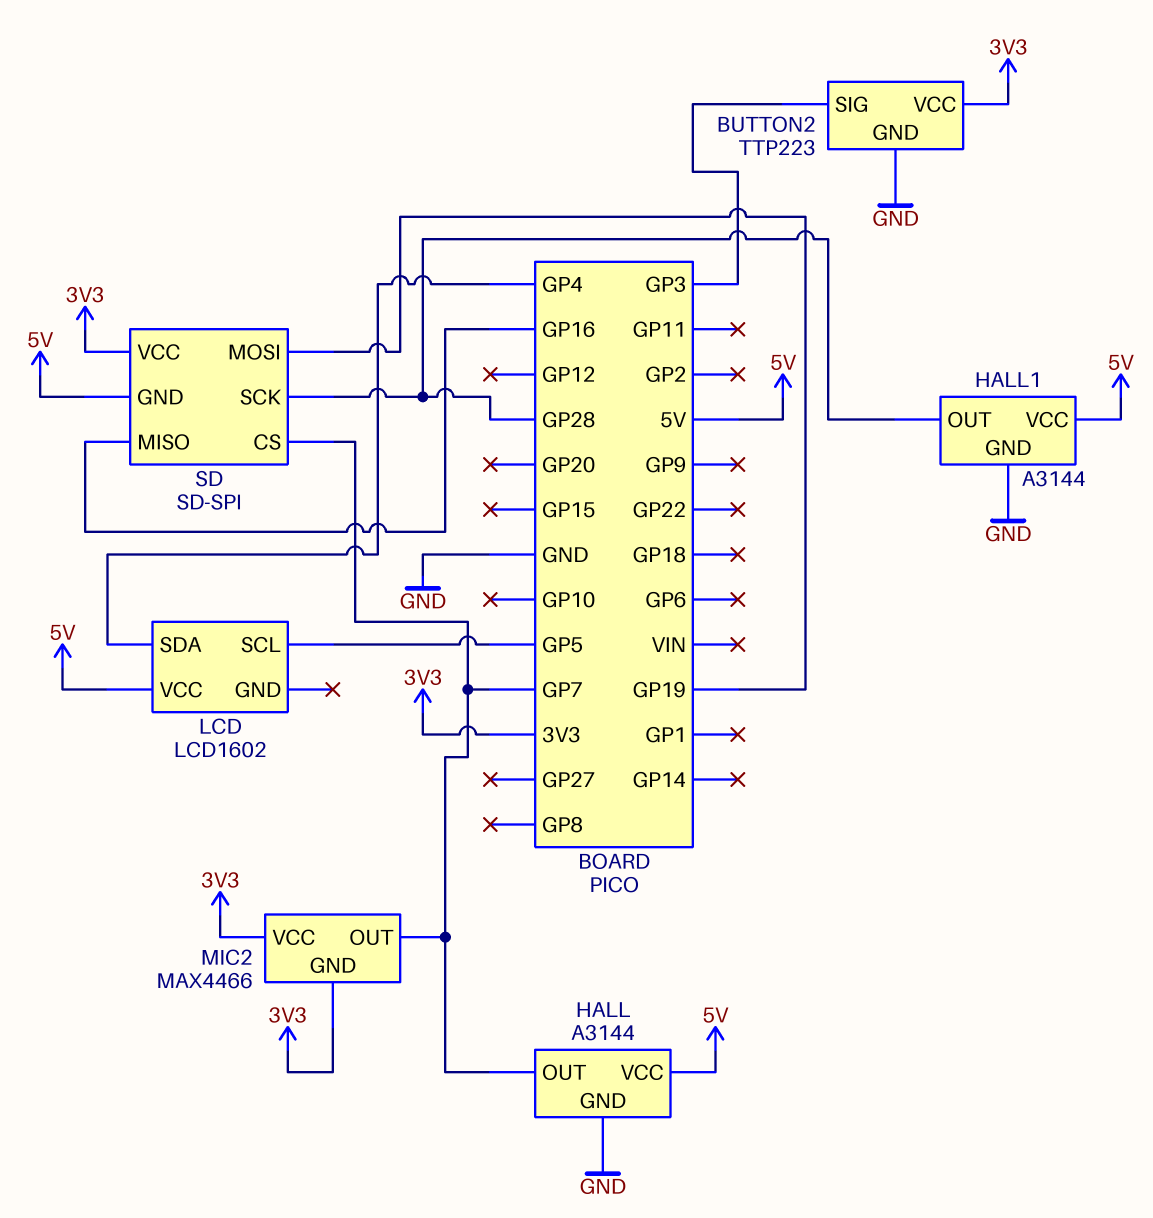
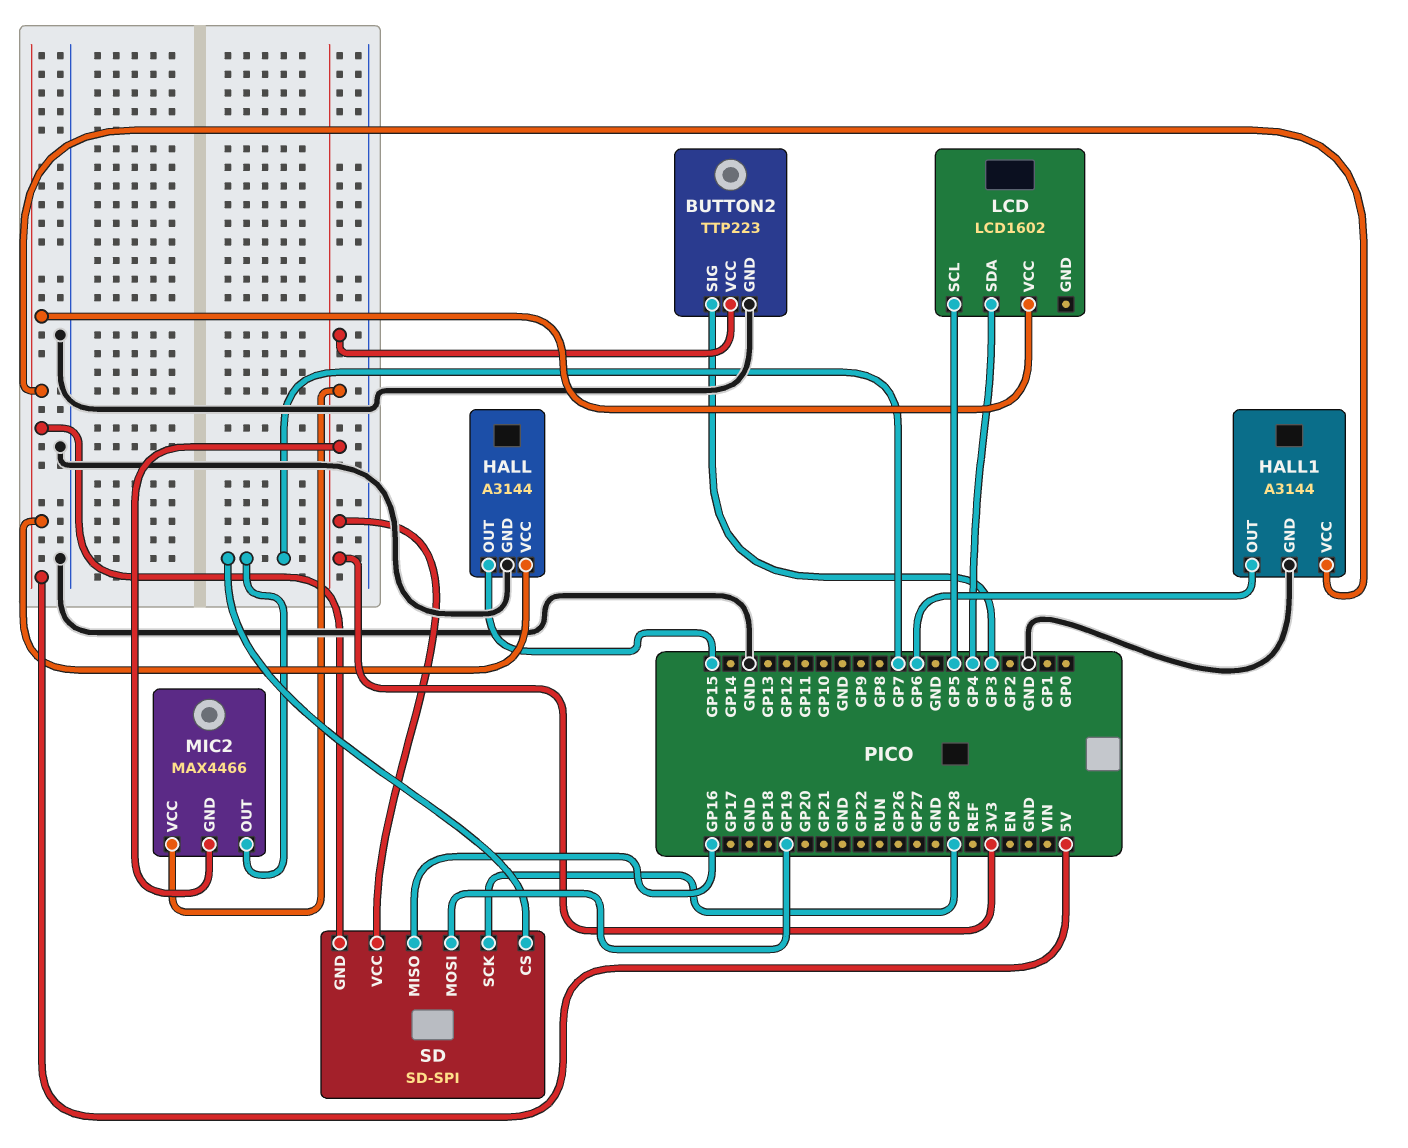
HALL pin OUT: GP7 -> GP15
HALL1 pin OUT: GP28 -> GP6

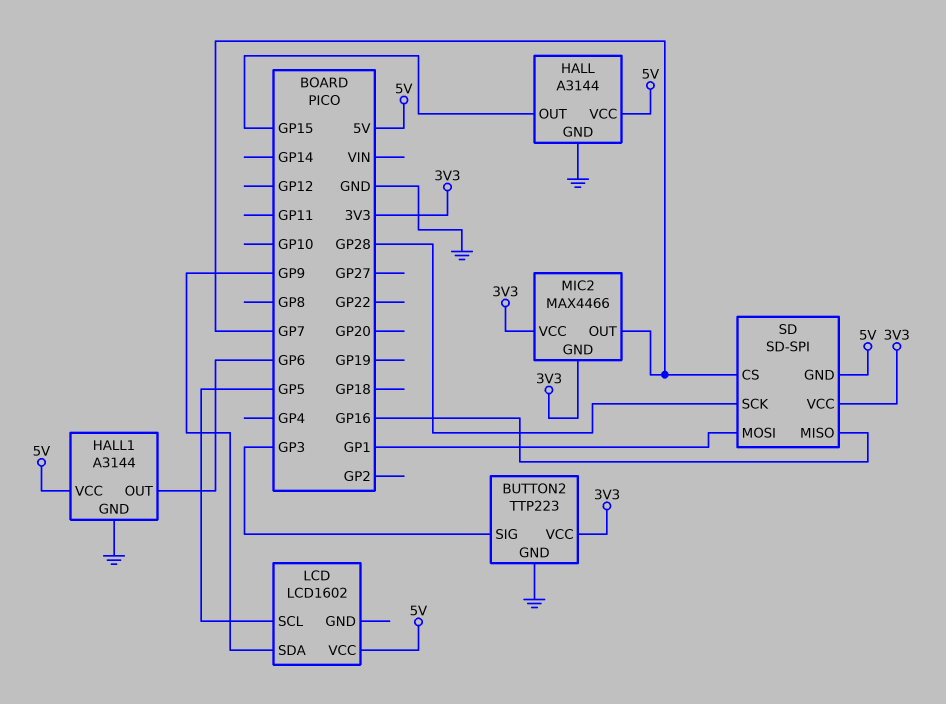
LCD pin SDA: GP4 -> GP9
SD pin MOSI: GP19 -> GP1

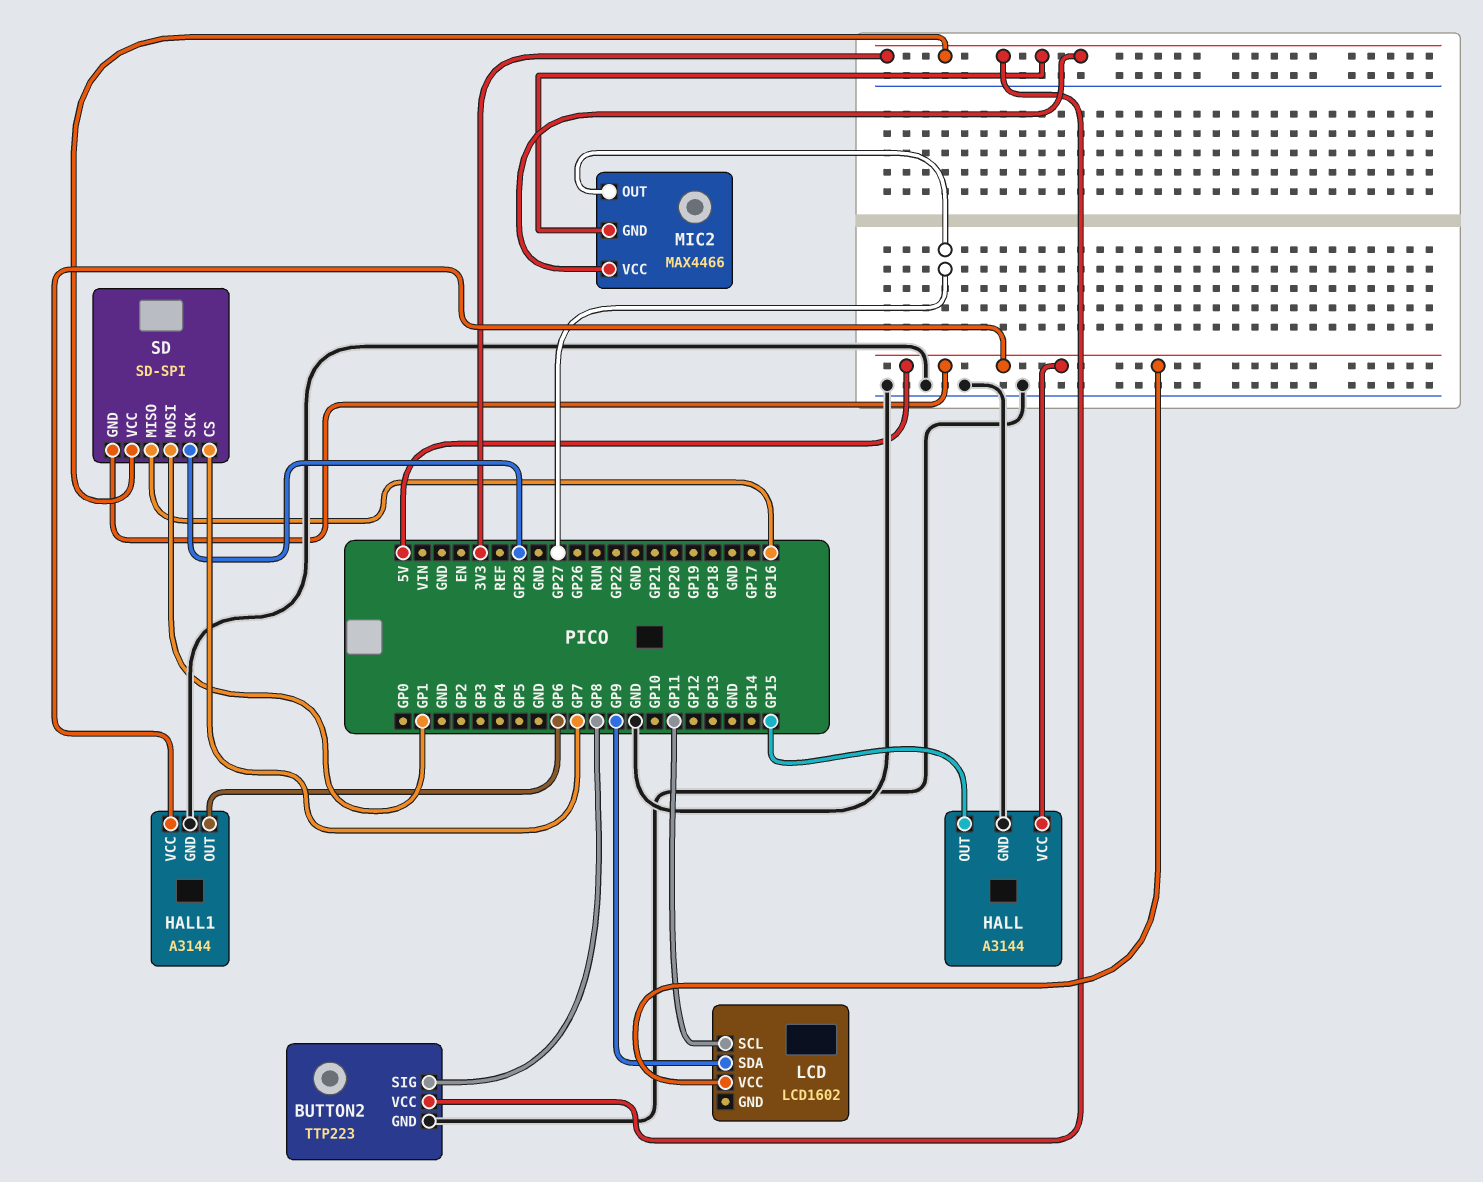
BUTTON2 pin SIG: GP3 -> GP8
LCD pin SCL: GP5 -> GP11
MIC2 pin OUT: GP7 -> GP27

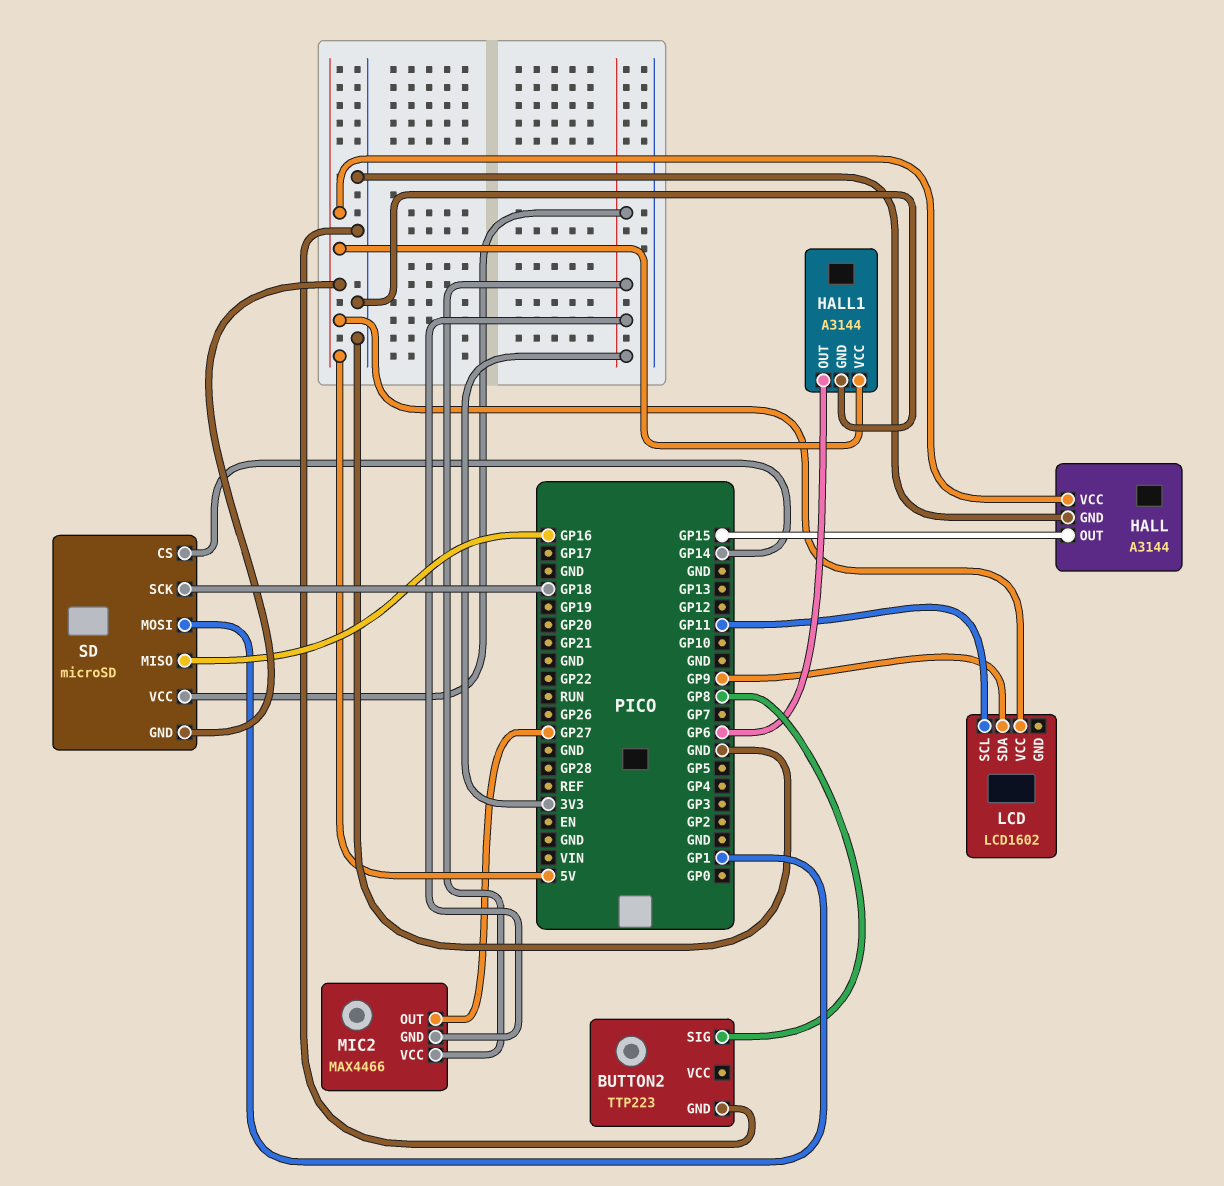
BUTTON2 pin VCC: 3V3 -> none
SD: SD-SPI -> microSD
SD pin CS: GP7 -> GP14
SD pin SCK: GP28 -> GP18

